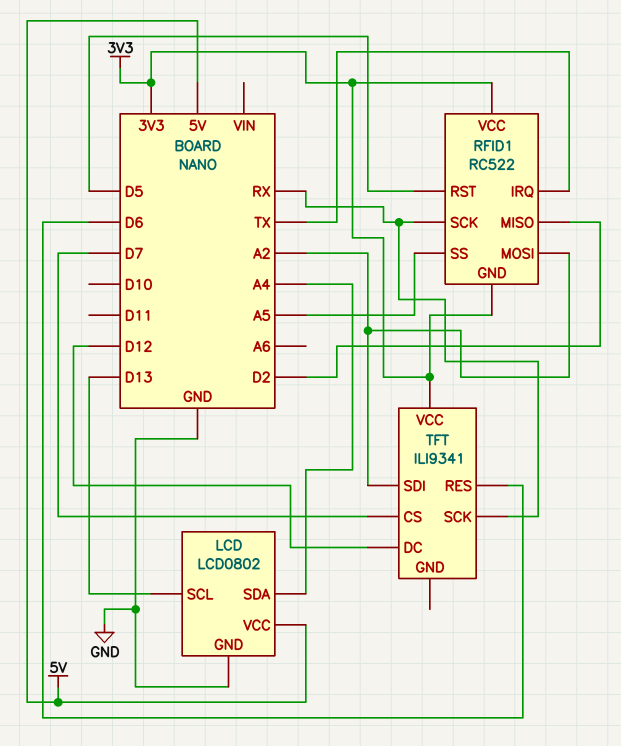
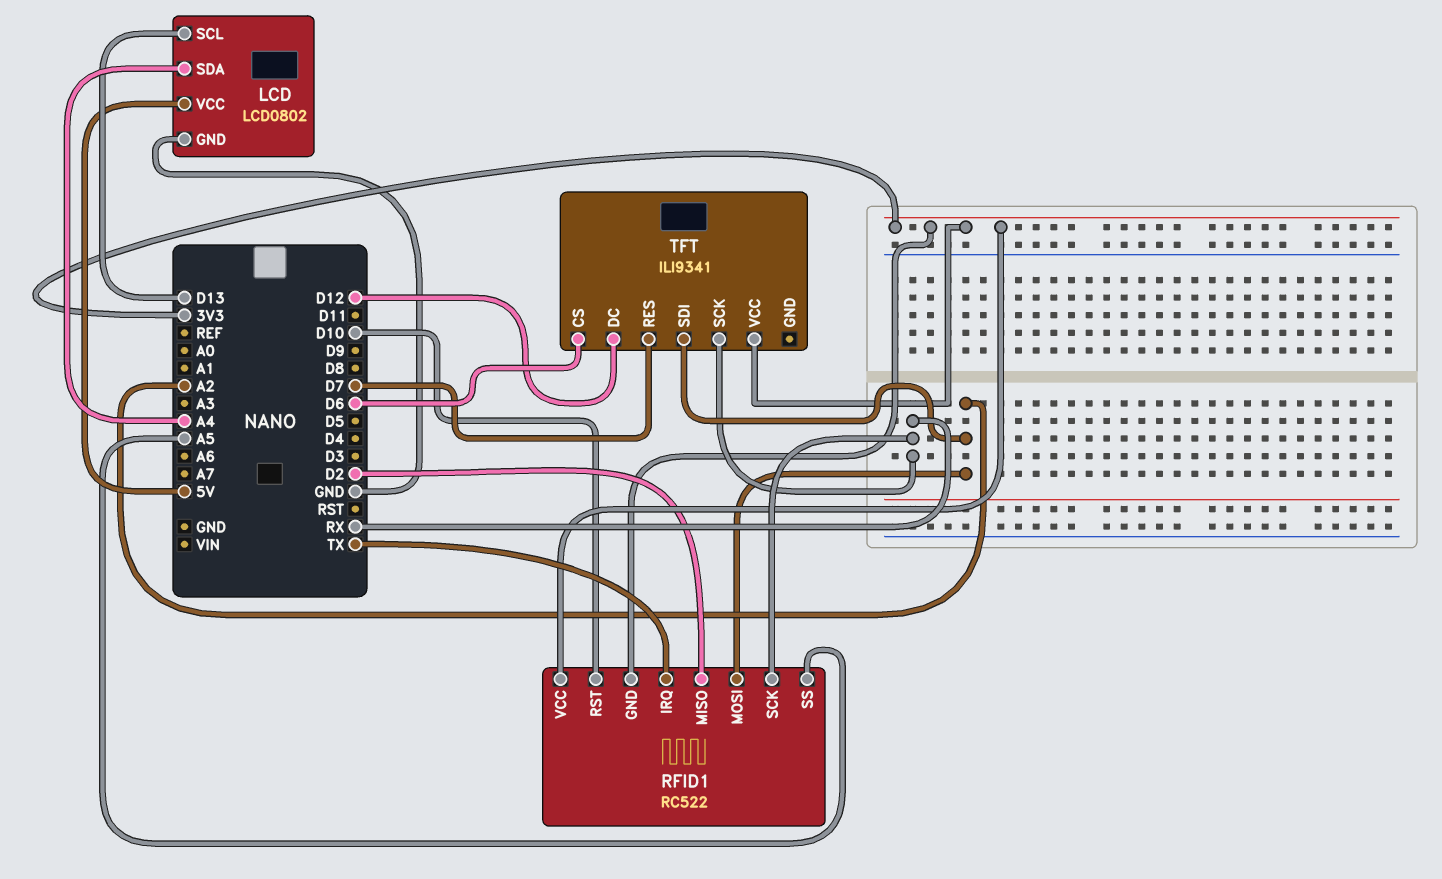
RFID1 pin RST: D5 -> D10
TFT pin CS: D7 -> D6
TFT pin RES: D6 -> D7

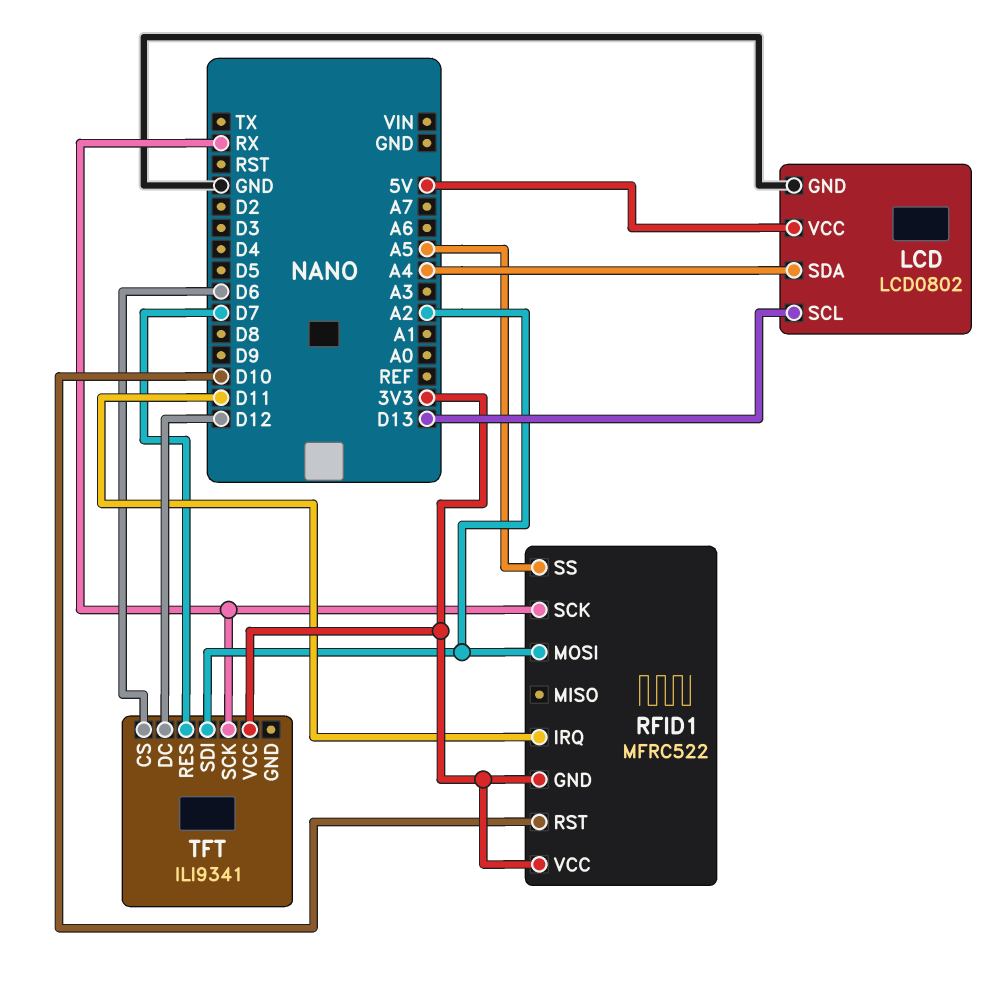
RFID1: RC522 -> MFRC522
RFID1 pin IRQ: TX -> D11
RFID1 pin MISO: D2 -> none

